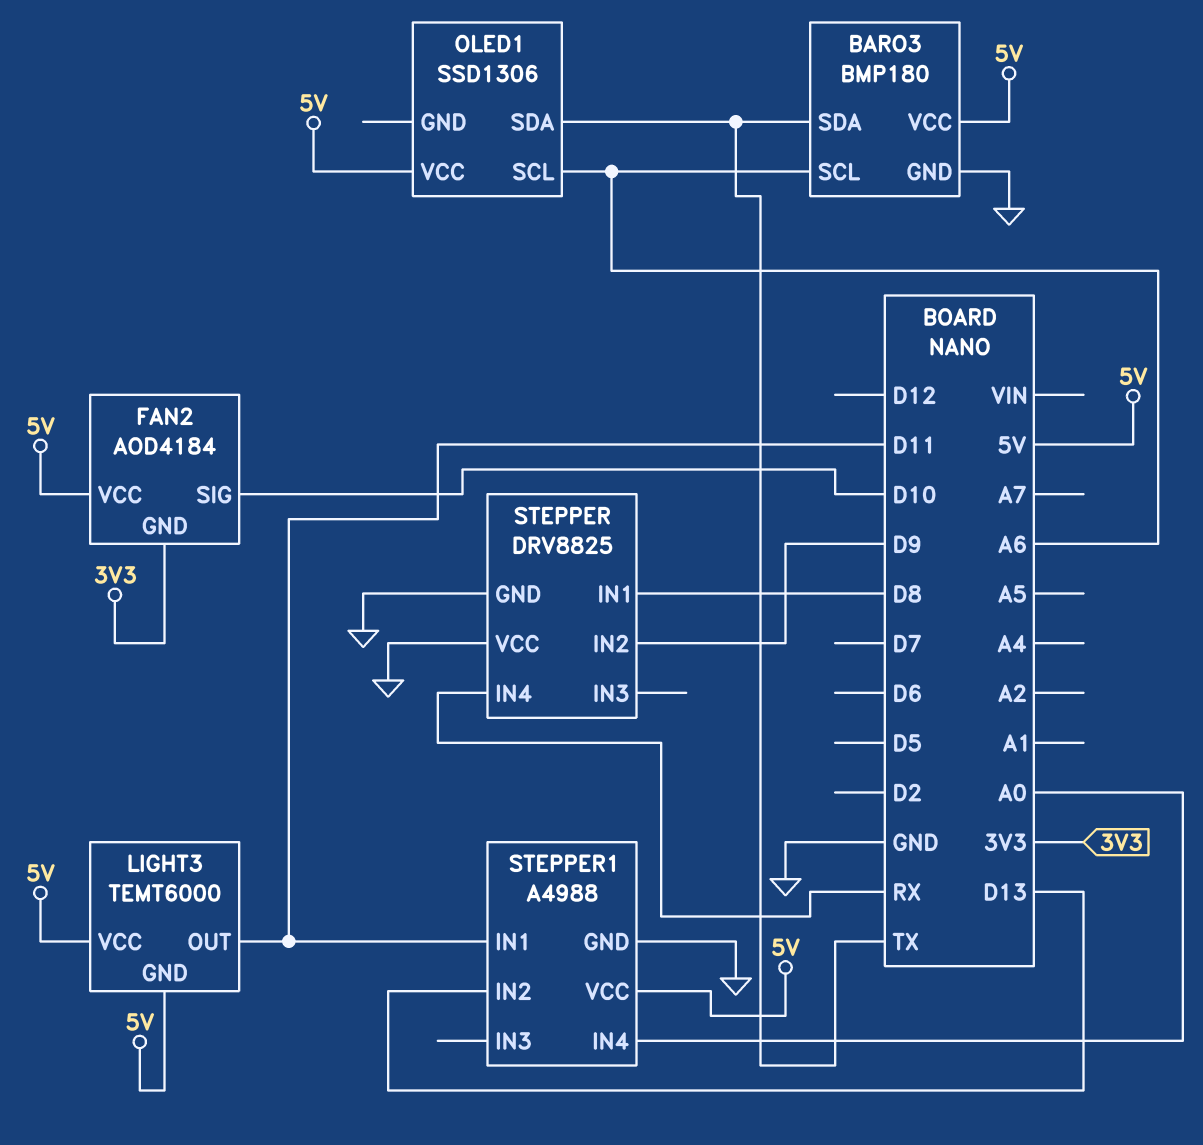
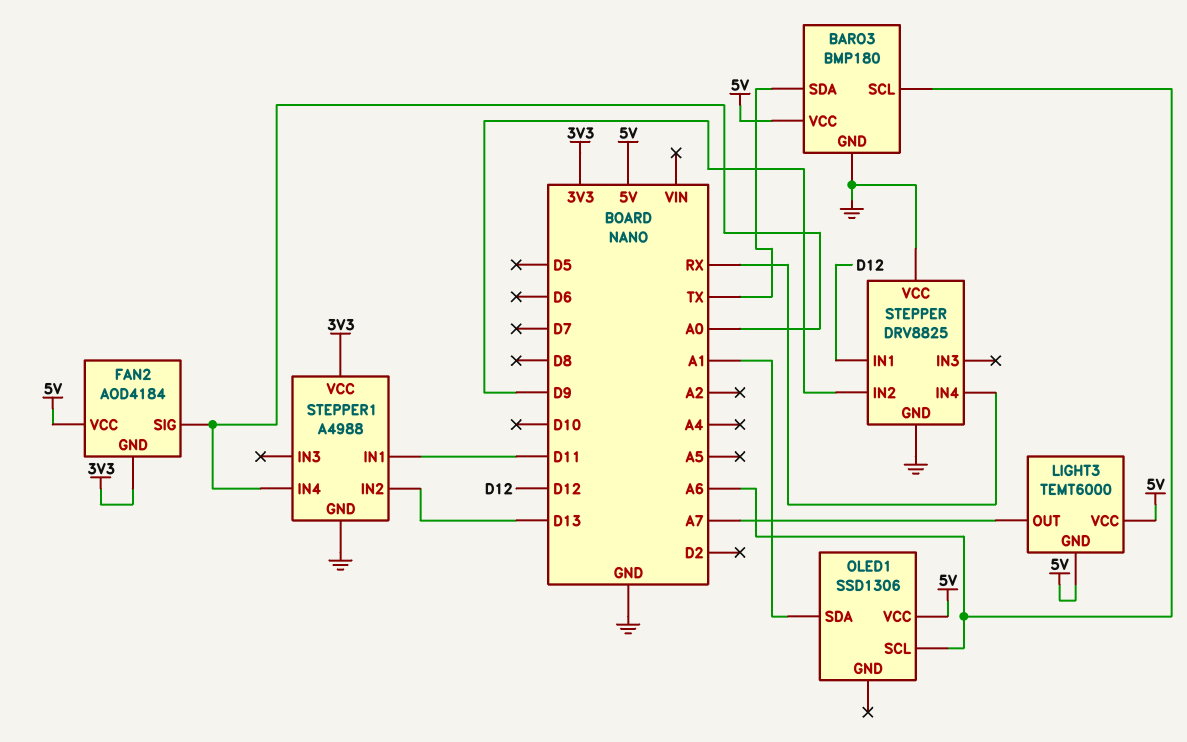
FAN2 pin SIG: D10 -> A0
LIGHT3 pin OUT: D11 -> A7
OLED1 pin SDA: TX -> A1
STEPPER pin IN1: D8 -> D12
STEPPER1 pin VCC: 5V -> 3V3

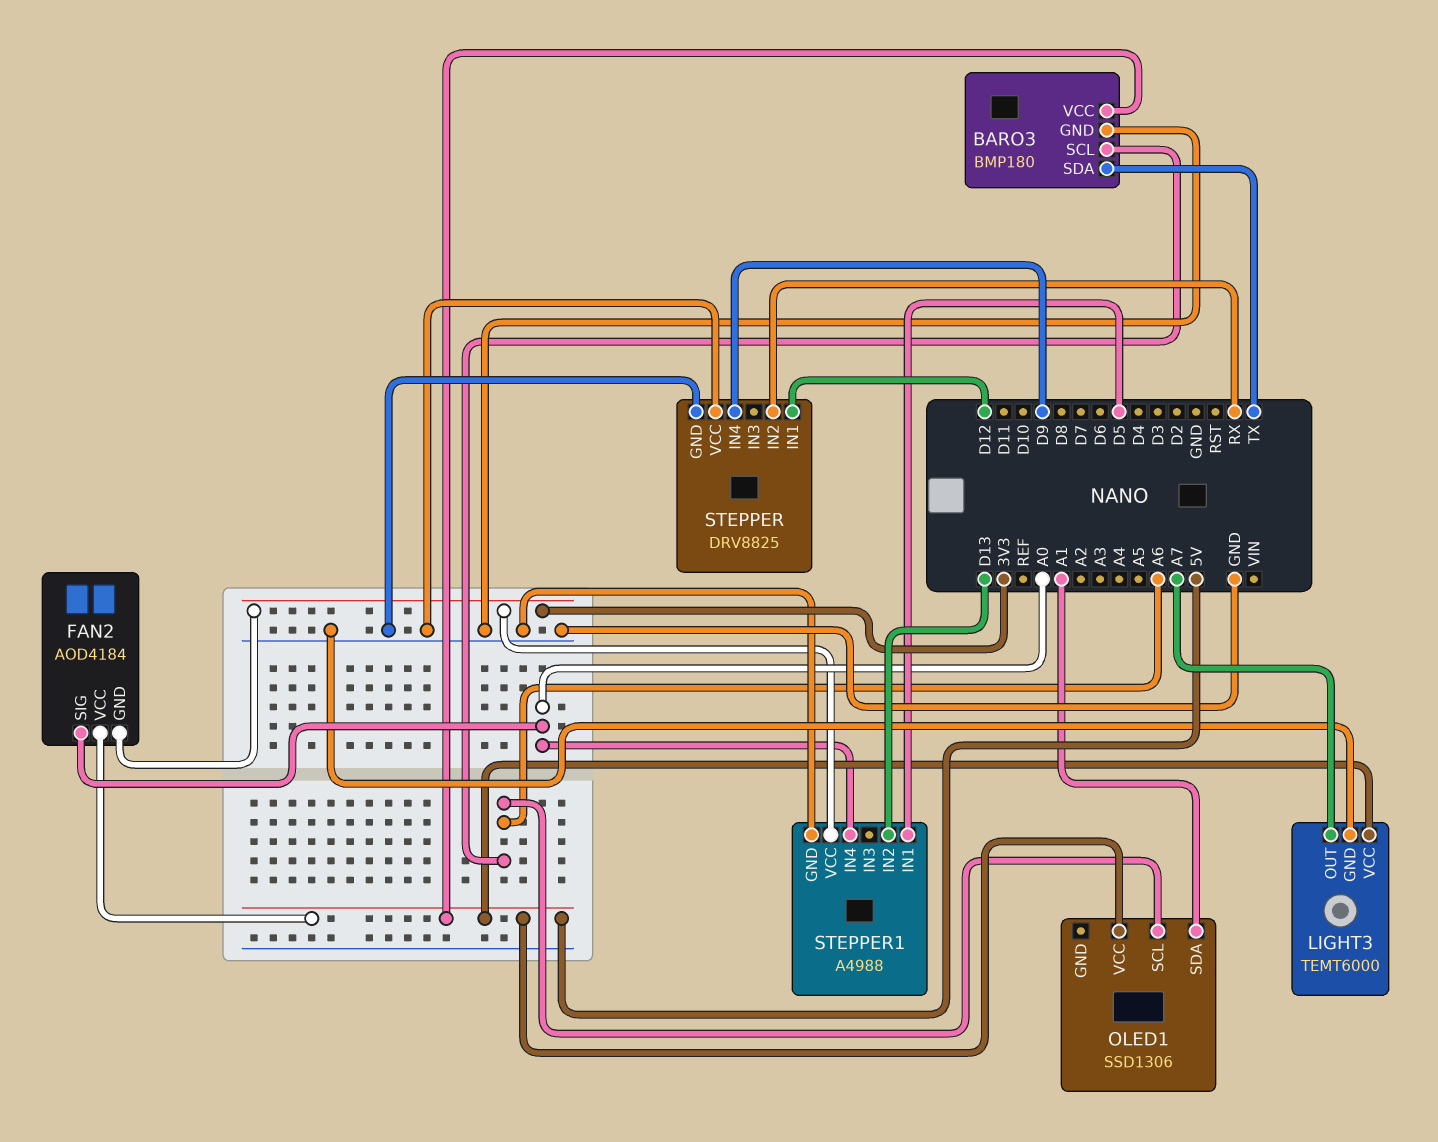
LIGHT3 pin GND: 5V -> GND
STEPPER pin IN2: D9 -> RX
STEPPER pin IN4: RX -> D9
STEPPER1 pin IN1: D11 -> D5

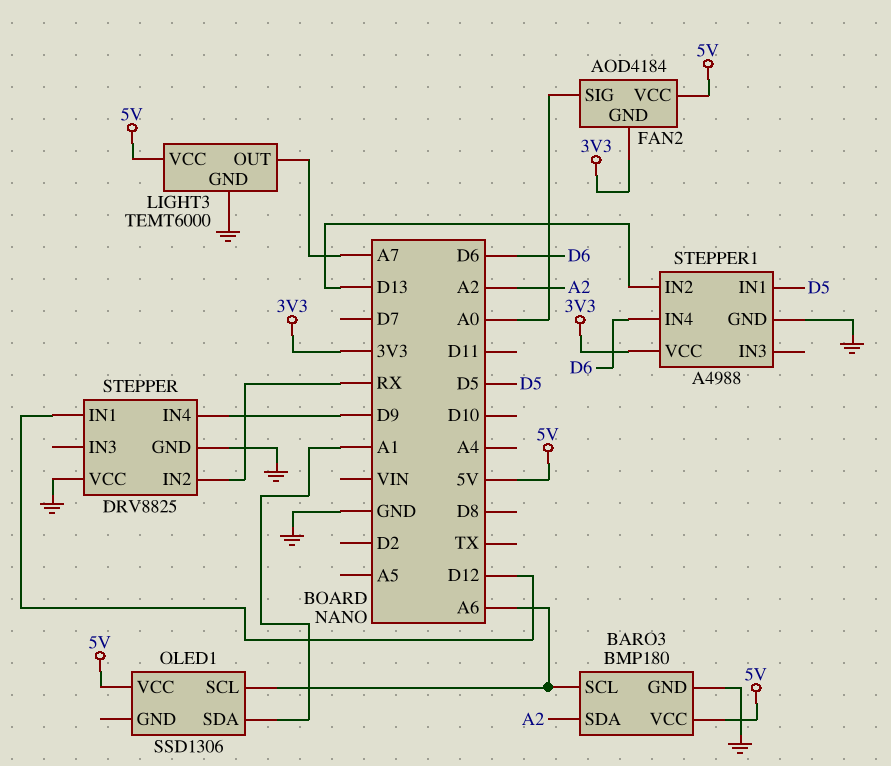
BARO3 pin SDA: TX -> A2
STEPPER1 pin IN4: A0 -> D6

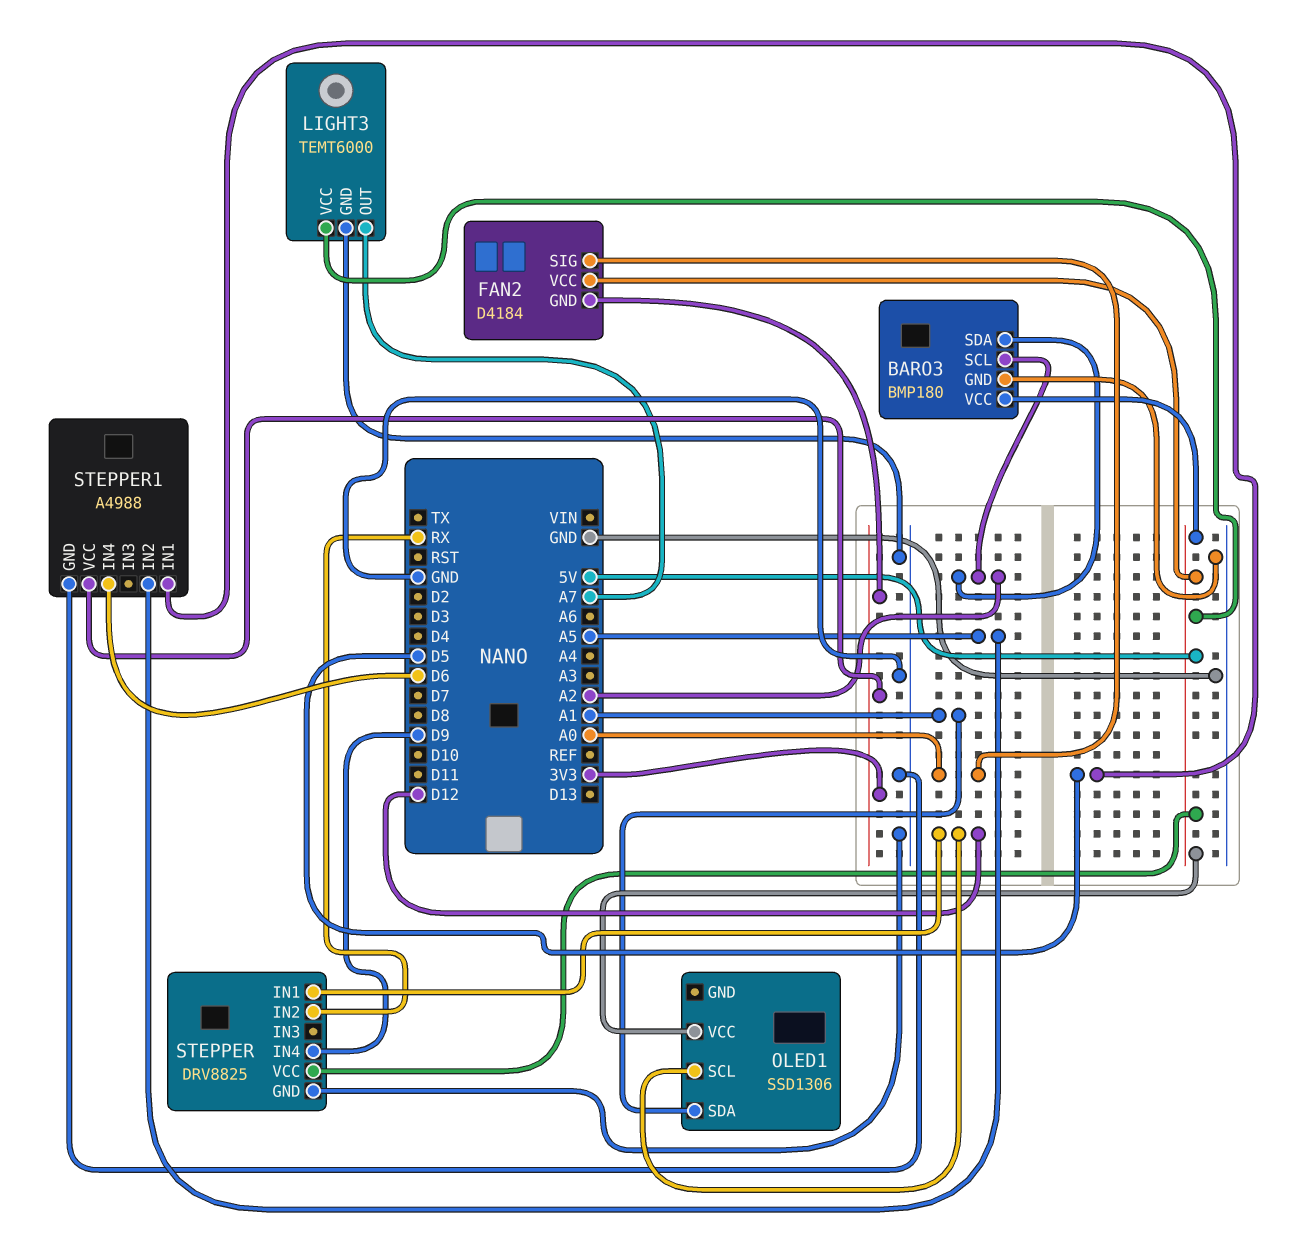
BARO3 pin SCL: A6 -> A2
FAN2: AOD4184 -> D4184
OLED1 pin SCL: A6 -> D12
STEPPER pin VCC: GND -> 5V
STEPPER1 pin IN2: D13 -> A5

